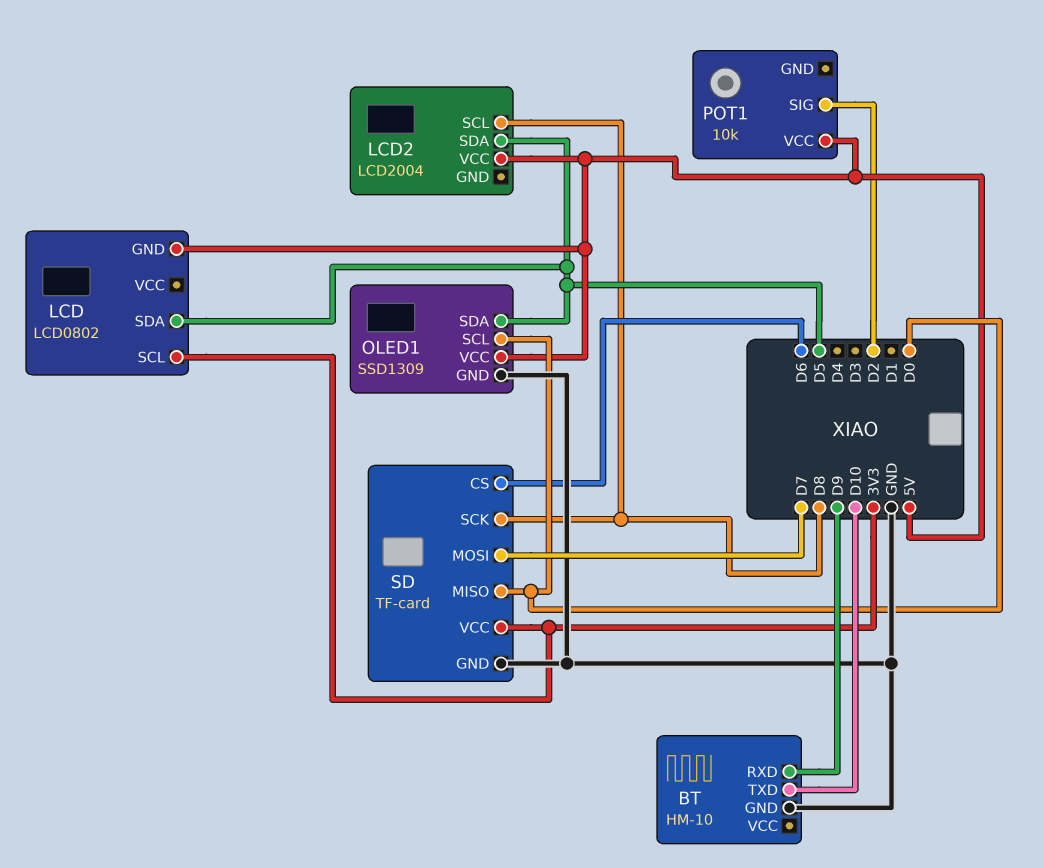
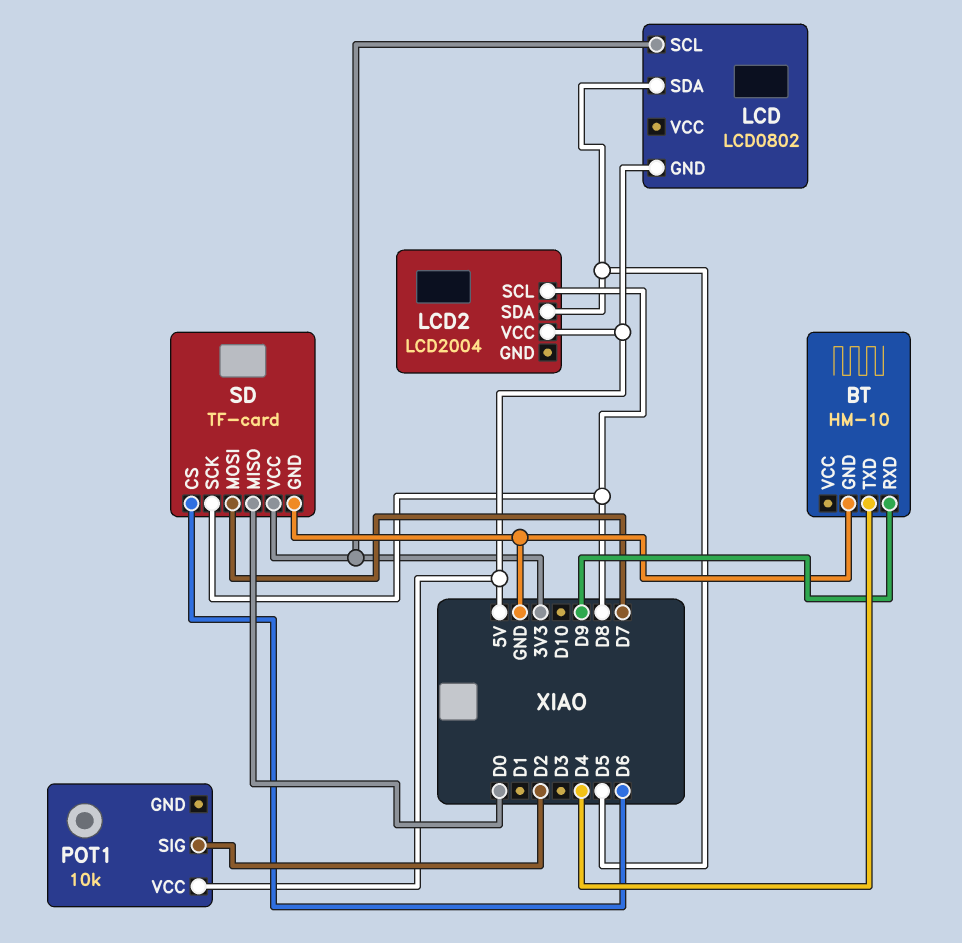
BT pin TXD: D10 -> D4
OLED1: SSD1309 -> none
OLED1 pin GND: GND -> none
OLED1 pin SCL: D0 -> none
OLED1 pin SDA: D5 -> none
OLED1 pin VCC: 5V -> none

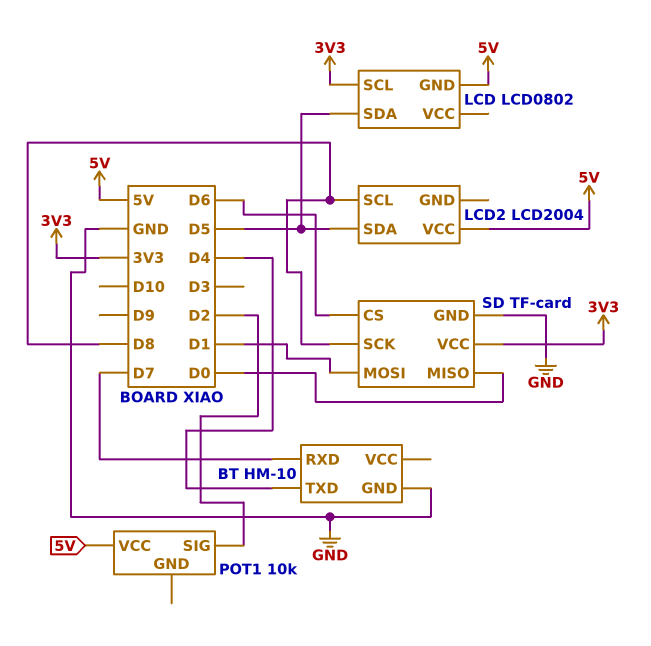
BT pin RXD: D9 -> D7
SD pin MOSI: D7 -> D1

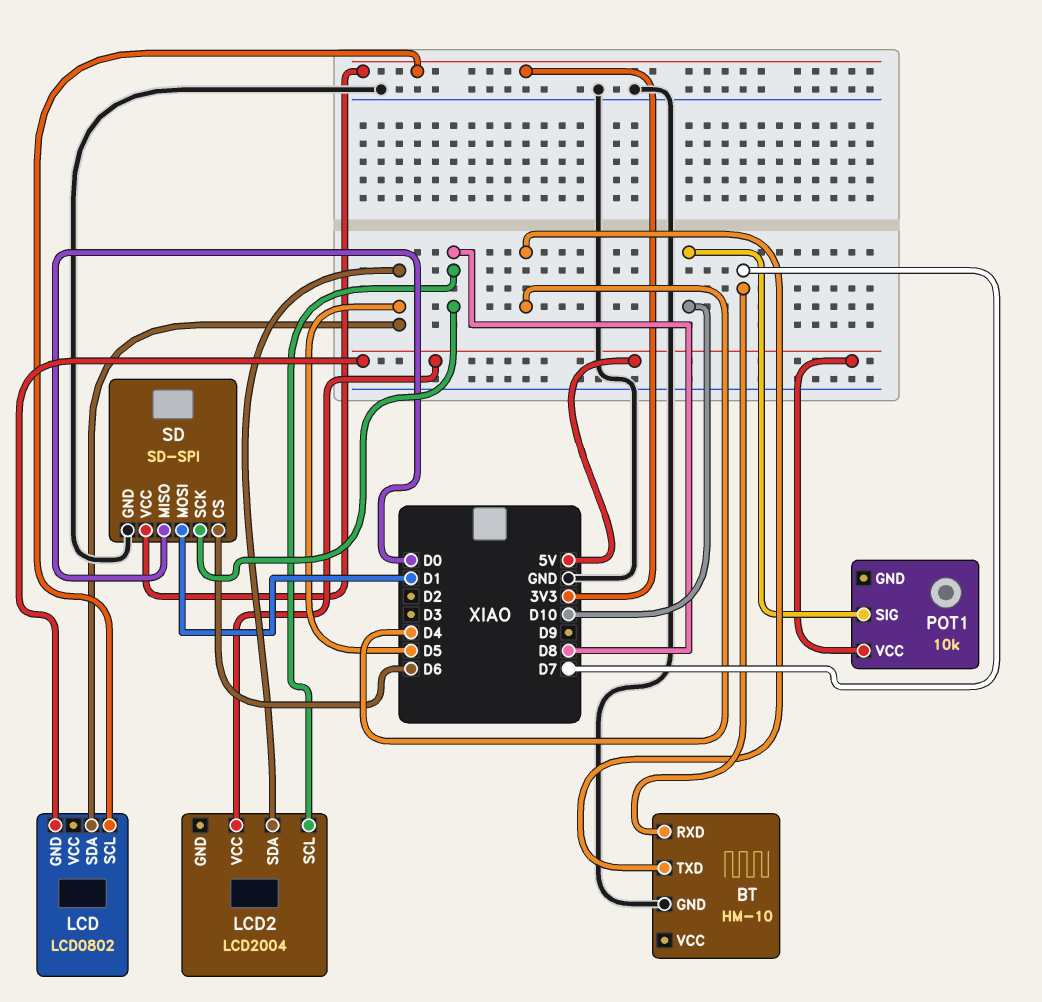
POT1 pin SIG: D2 -> D10
SD: TF-card -> SD-SPI

